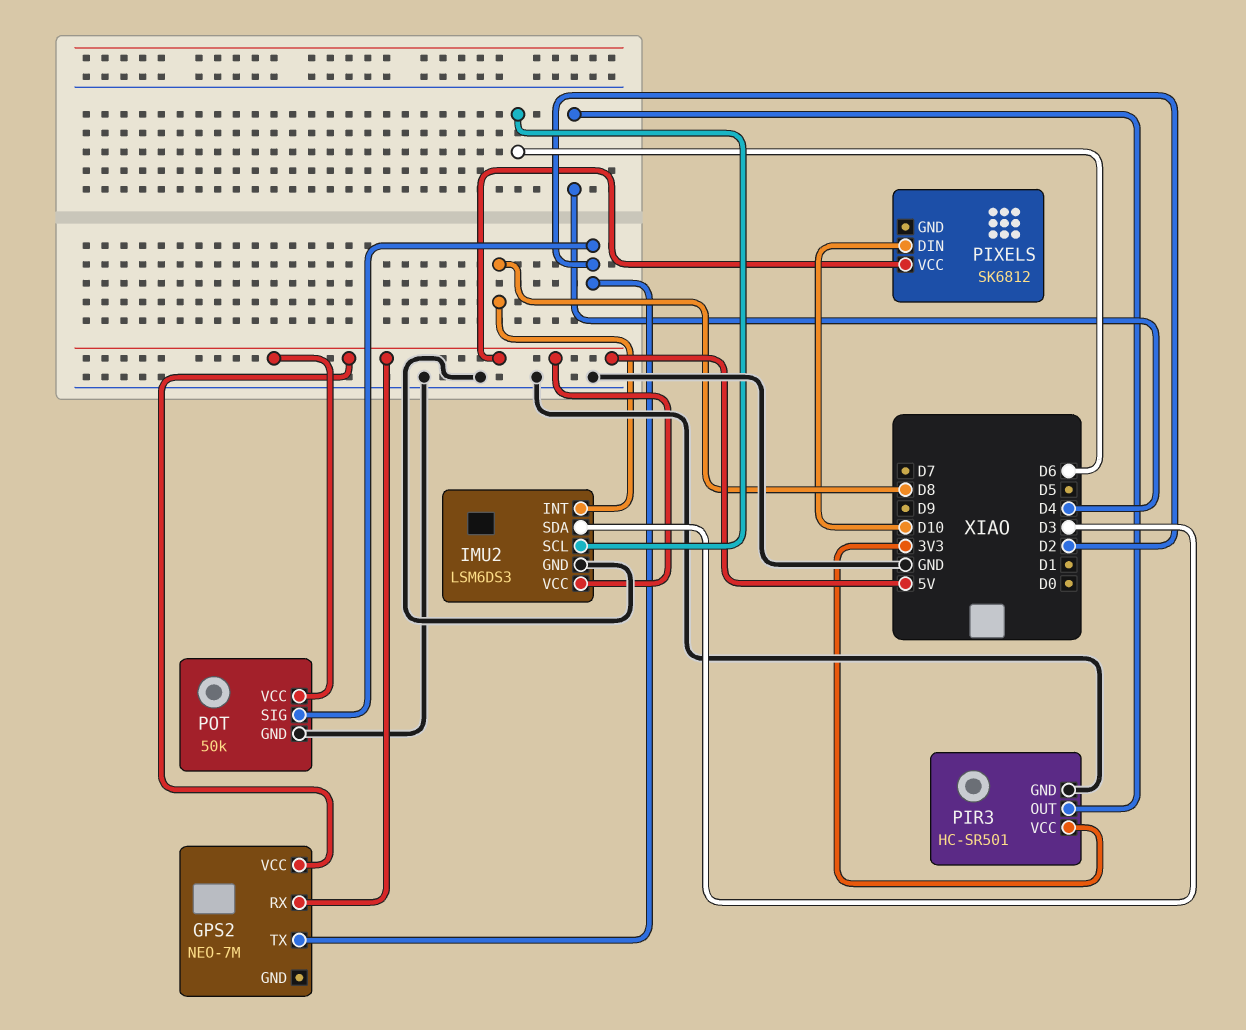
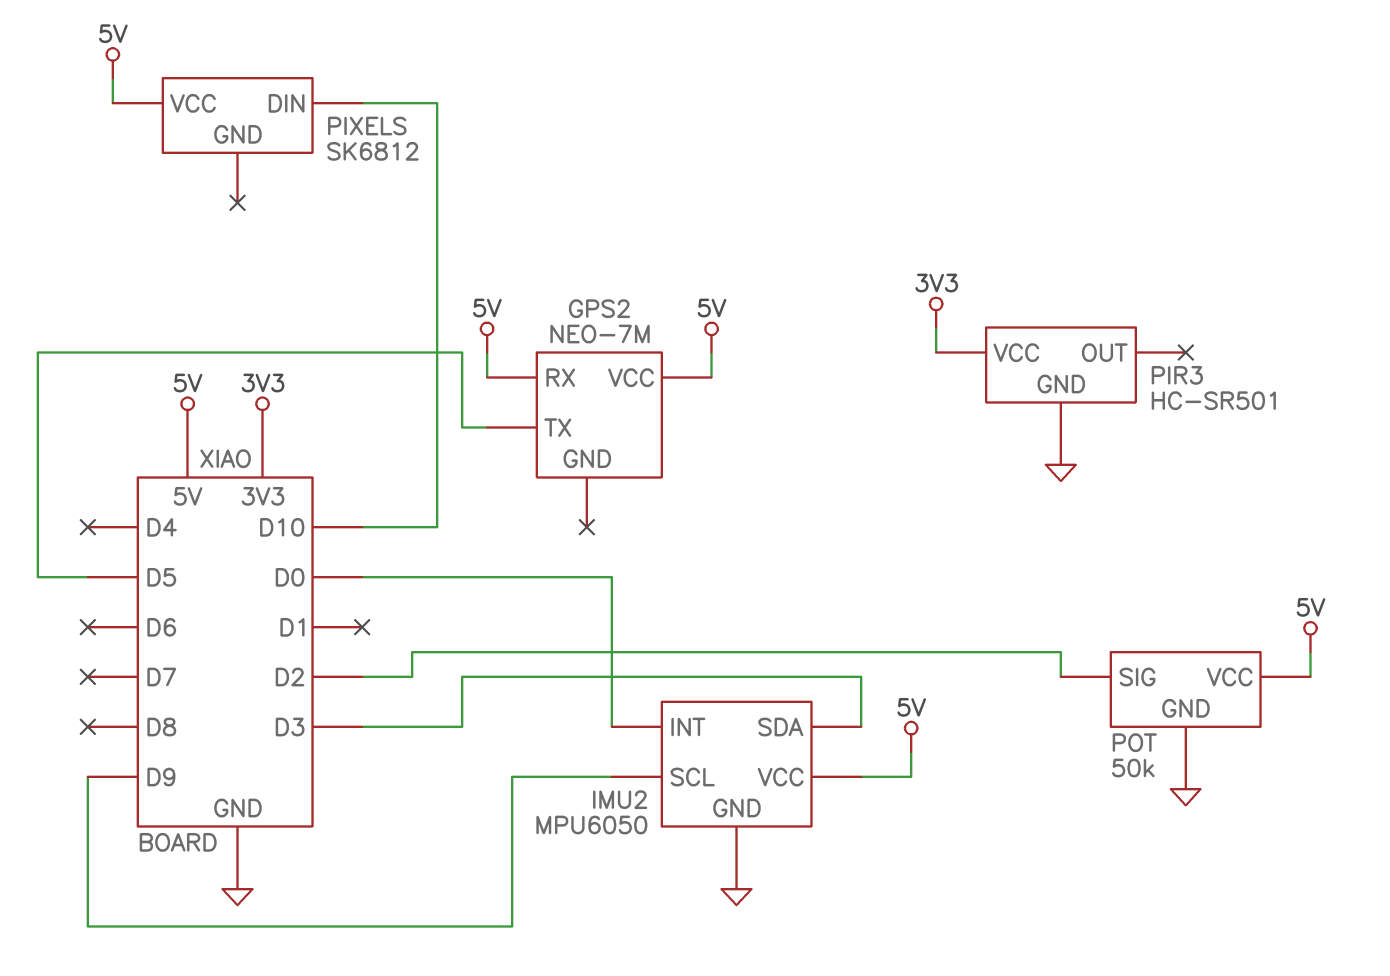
GPS2 pin TX: D2 -> D5
IMU2: LSM6DS3 -> MPU6050
IMU2 pin INT: D8 -> D0
IMU2 pin SCL: D6 -> D9
PIR3 pin OUT: D4 -> none

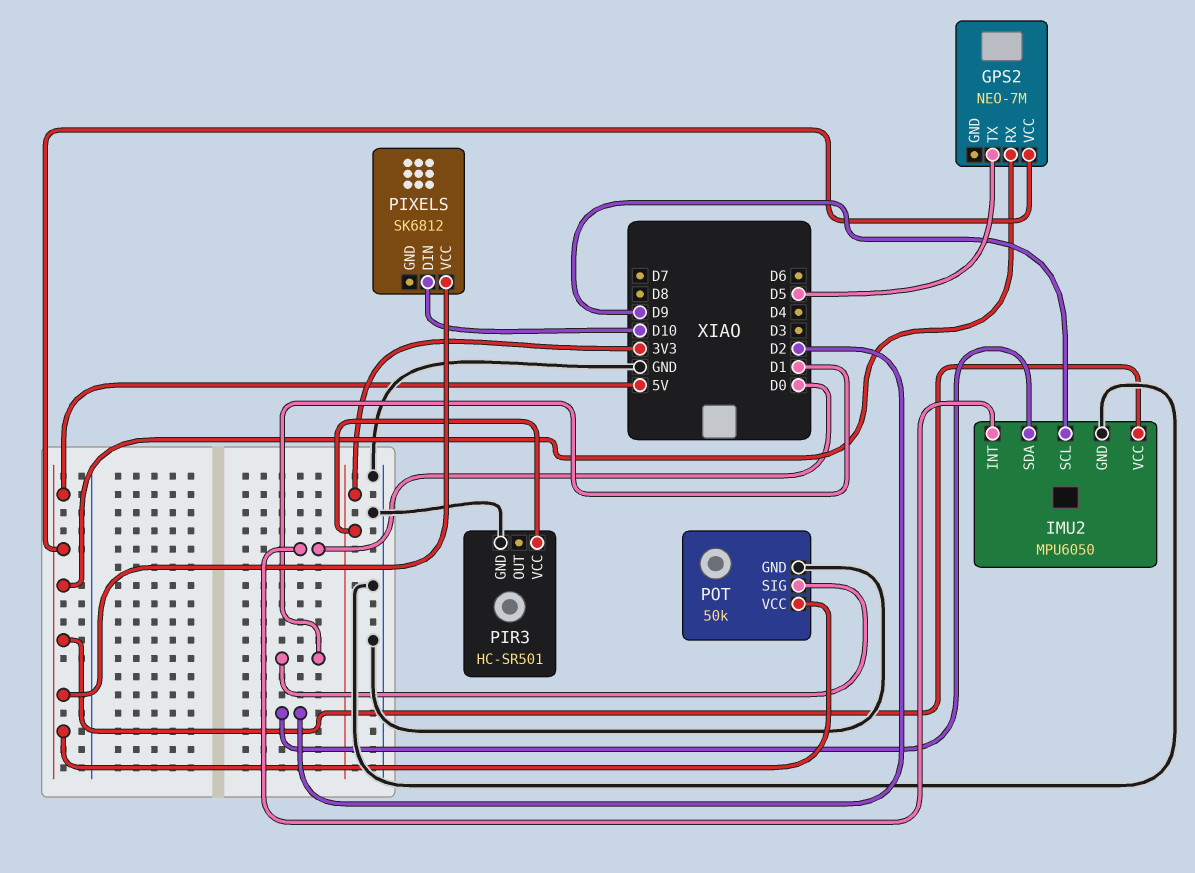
IMU2 pin SDA: D3 -> D2
POT pin SIG: D2 -> D1

